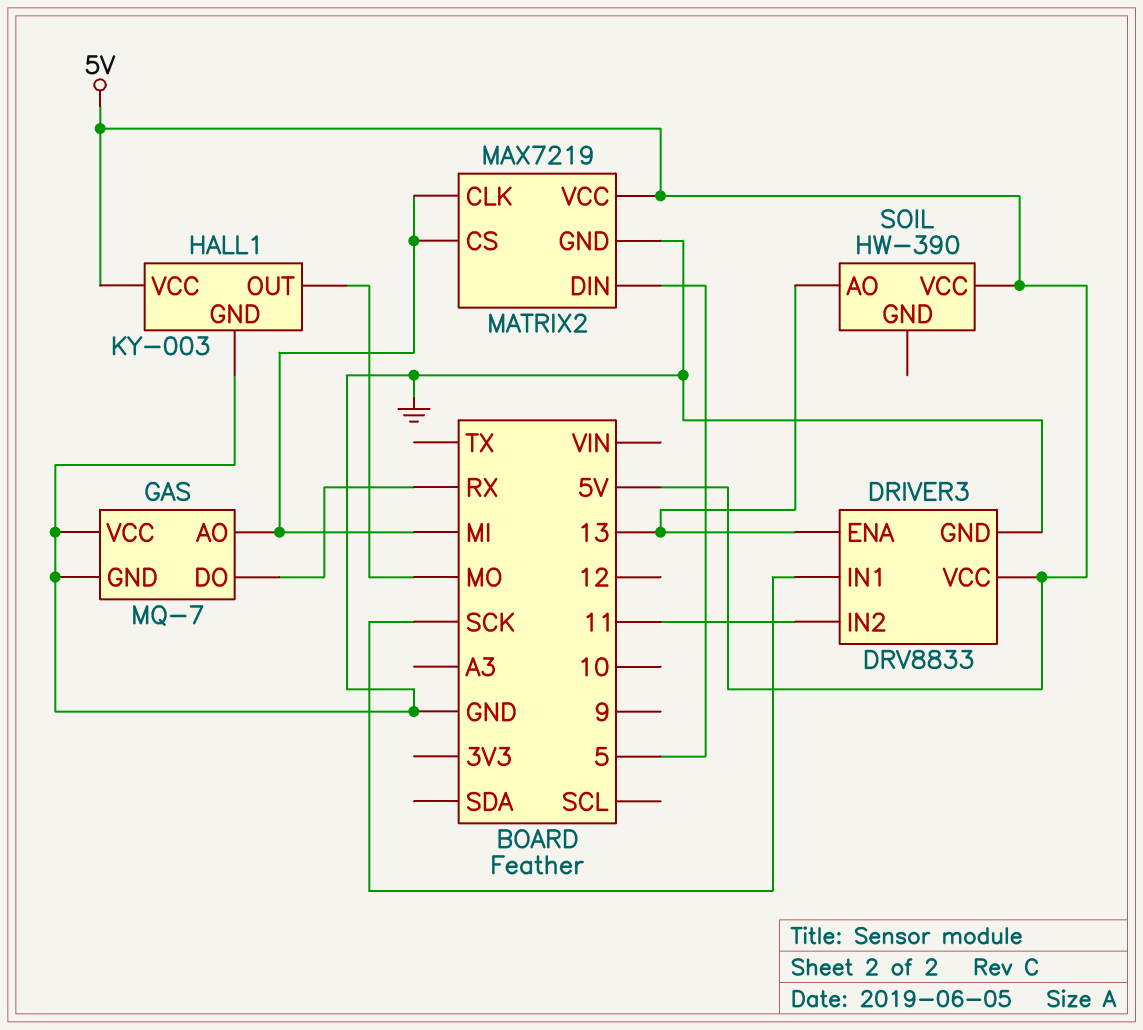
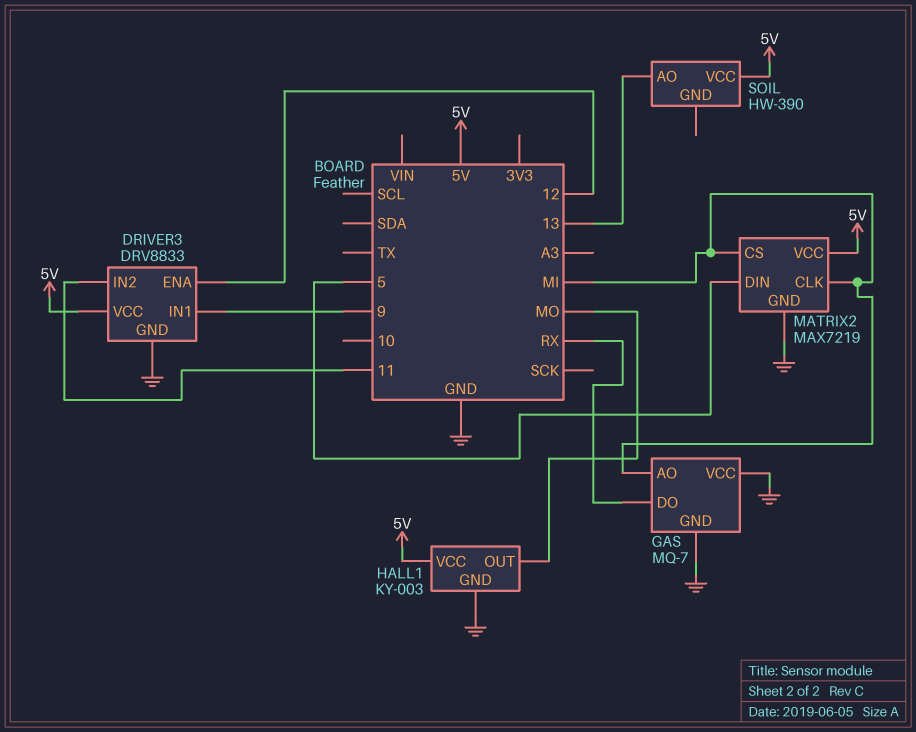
DRIVER3 pin ENA: 13 -> 12
DRIVER3 pin IN1: SCK -> 9

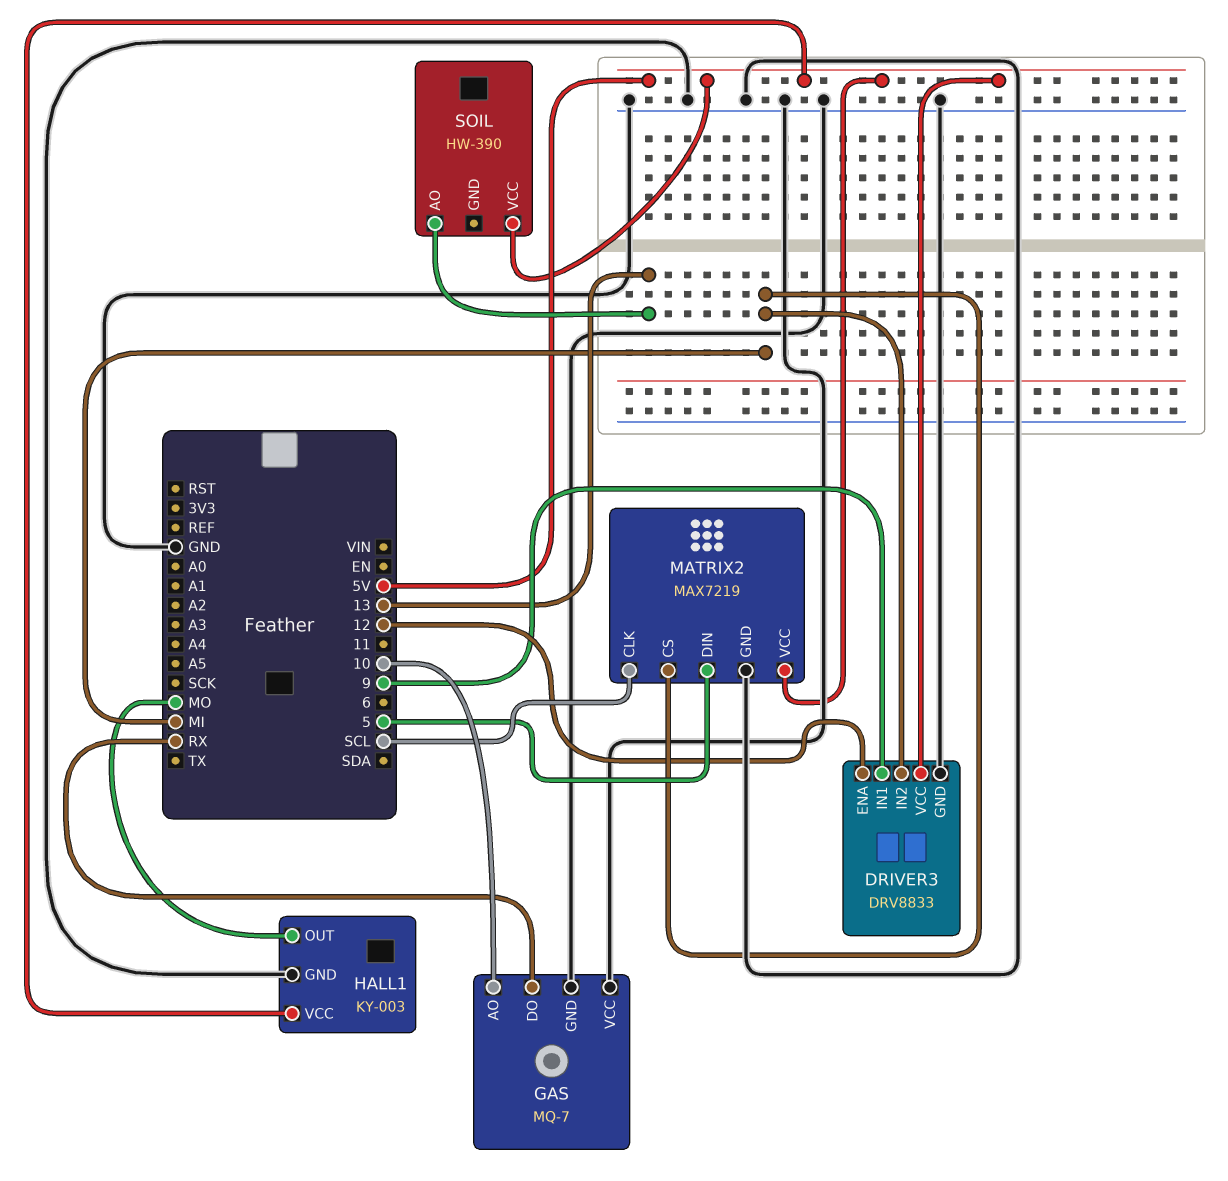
DRIVER3 pin IN2: 11 -> MI
GAS pin AO: MI -> 10
MATRIX2 pin CLK: MI -> SCL

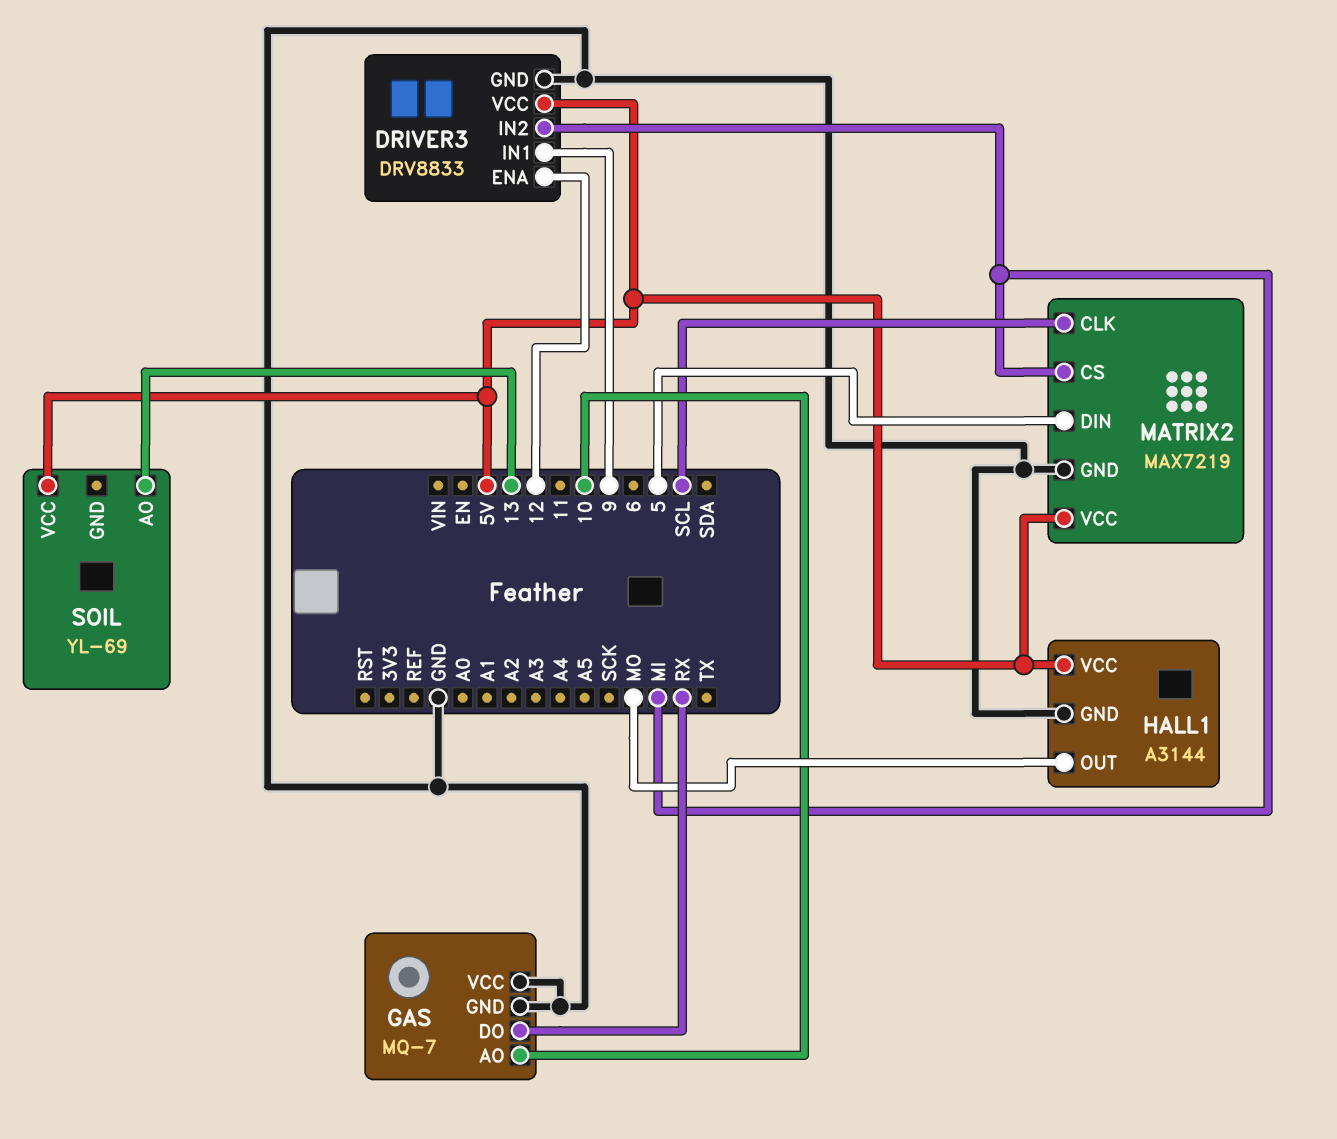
HALL1: KY-003 -> A3144
SOIL: HW-390 -> YL-69

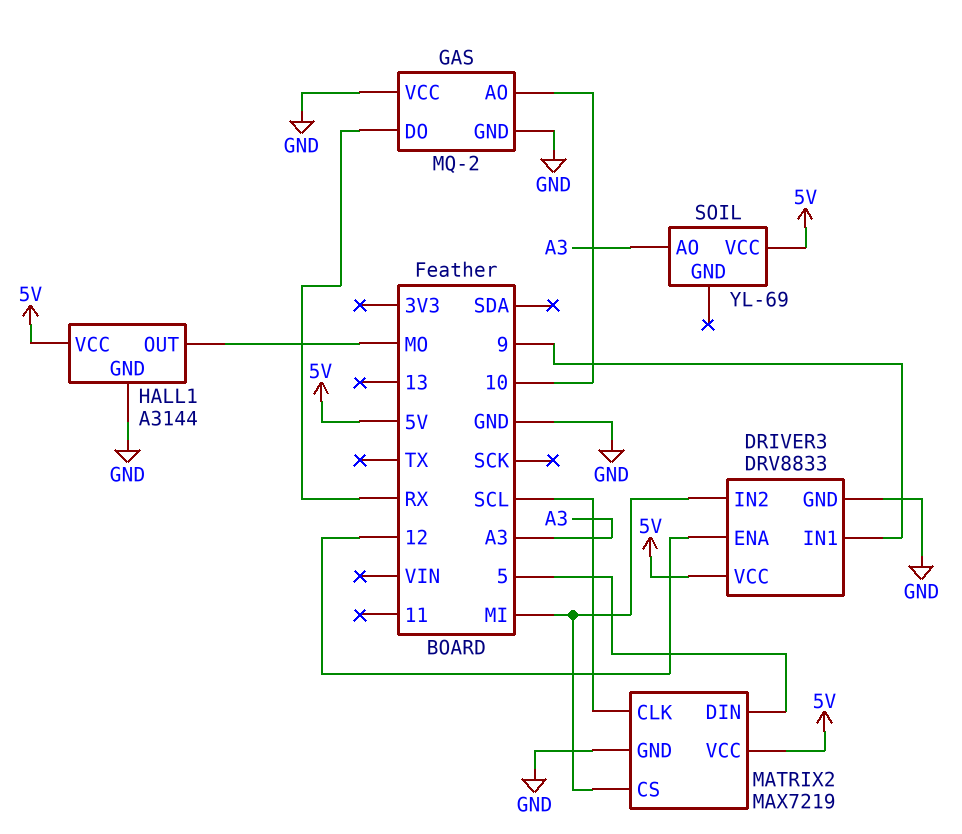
GAS: MQ-7 -> MQ-2
SOIL pin AO: 13 -> A3

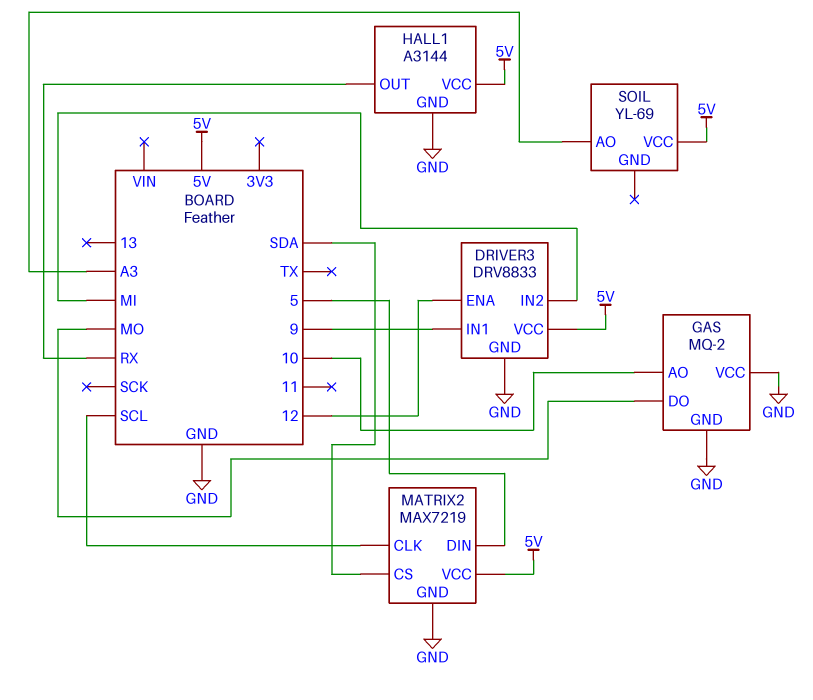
GAS pin DO: RX -> MO
HALL1 pin OUT: MO -> RX
MATRIX2 pin CS: MI -> SDA

